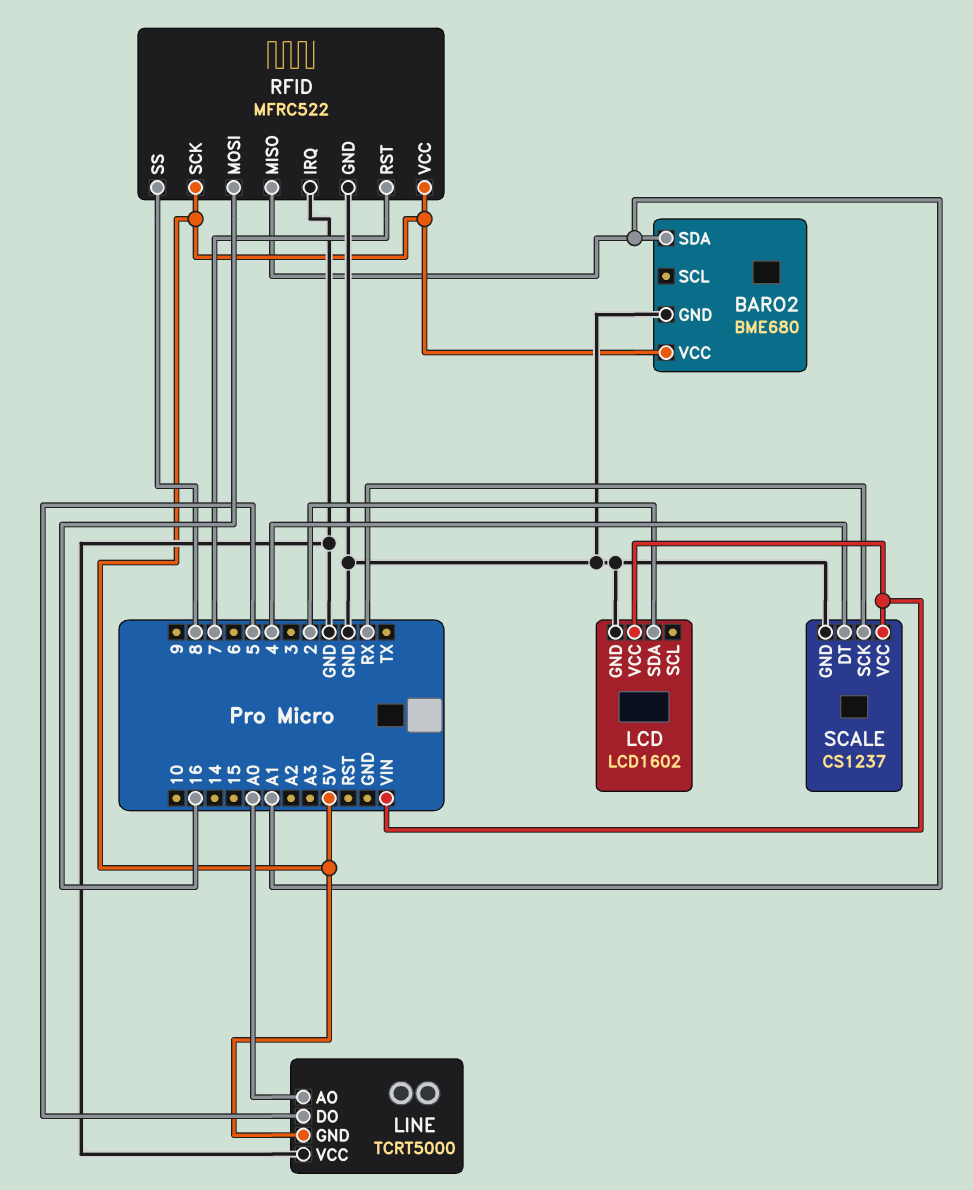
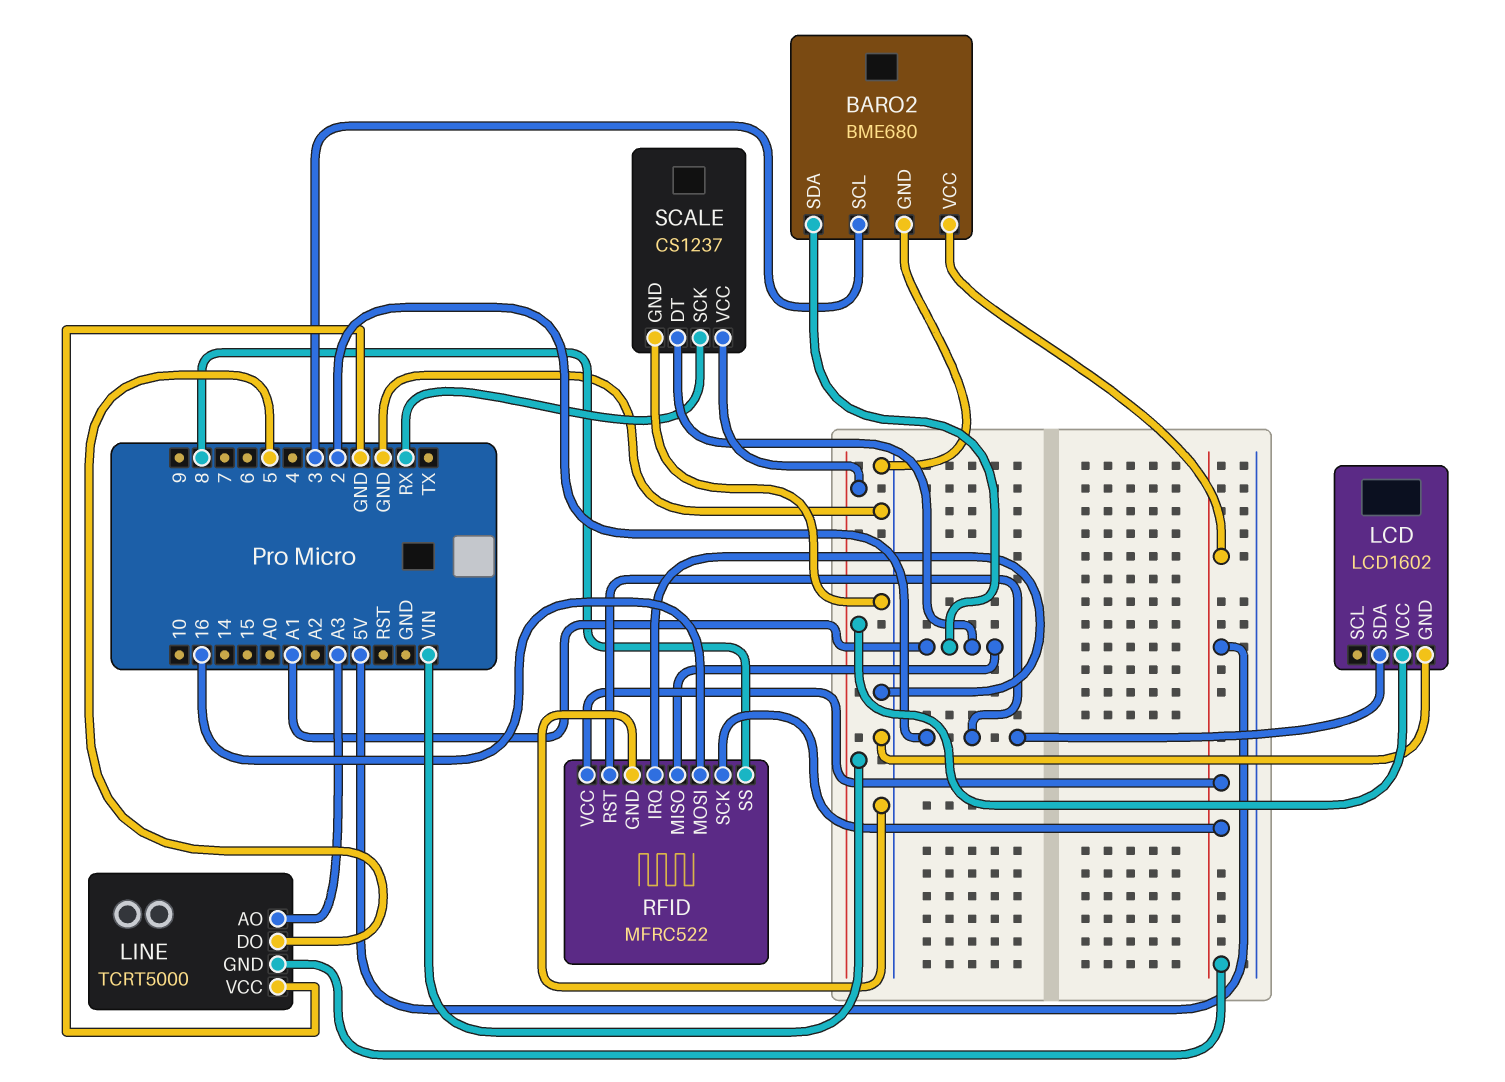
BARO2 pin SCL: none -> 3
LINE pin AO: A0 -> A3
RFID pin RST: 7 -> 2
SCALE pin DT: 4 -> A1

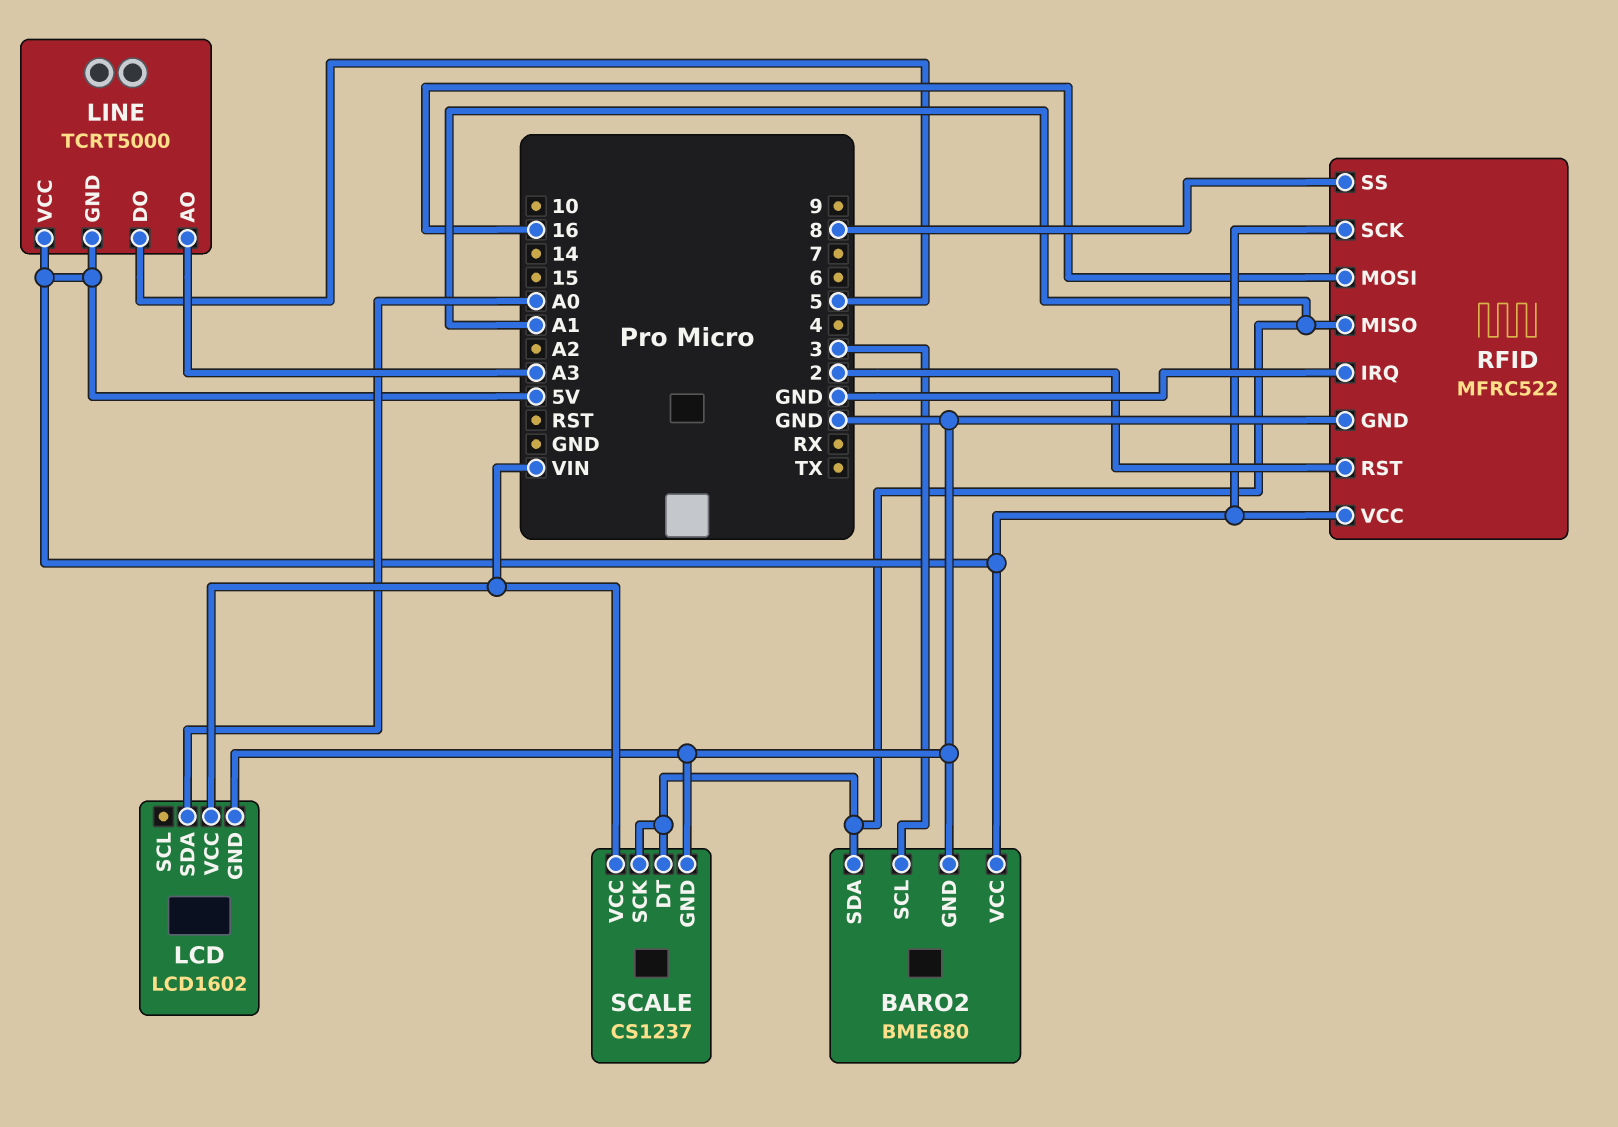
LCD pin SDA: 2 -> A0
LINE pin VCC: GND -> 5V
SCALE pin SCK: RX -> A1

